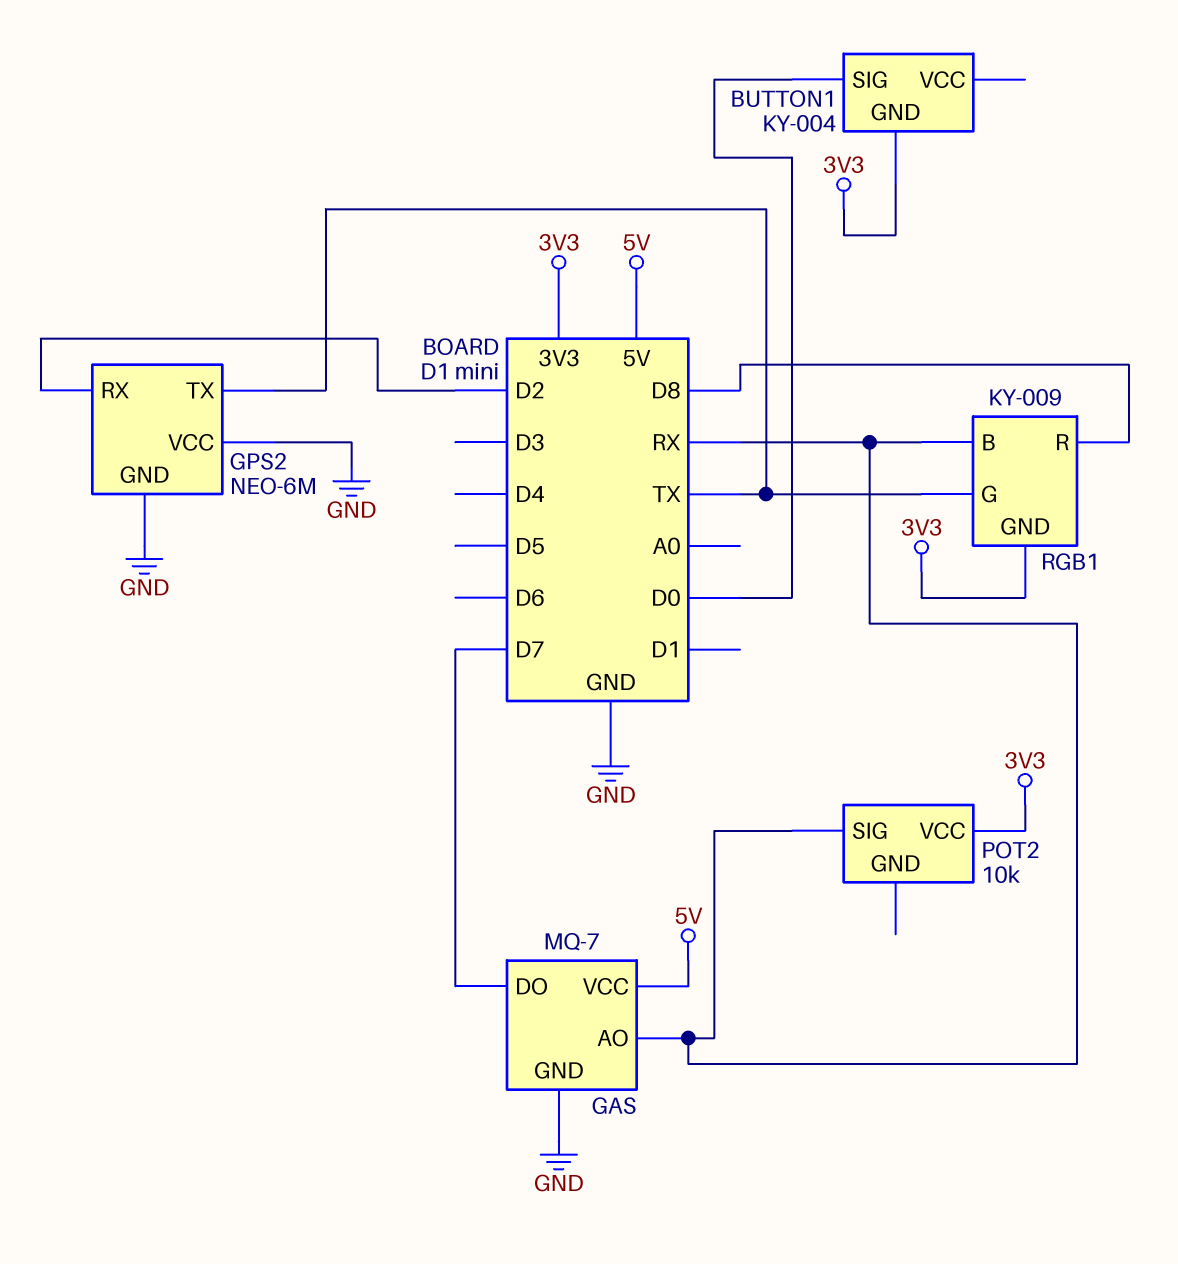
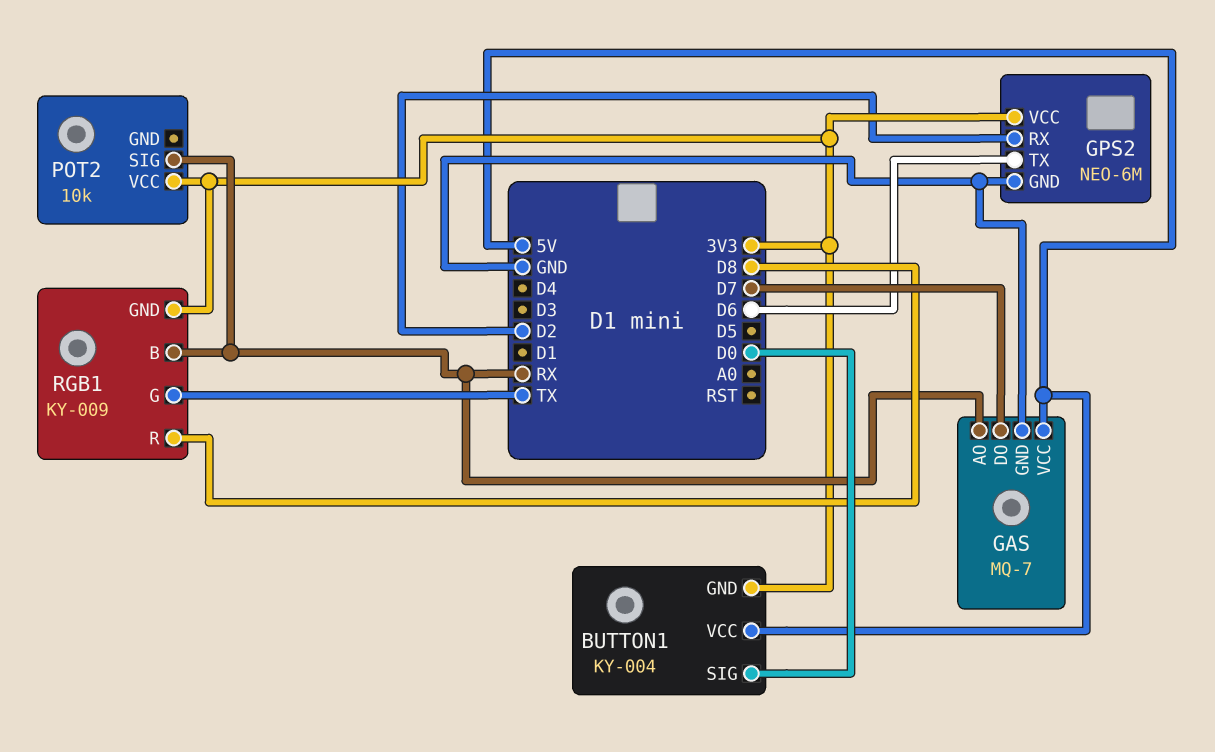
BUTTON1 pin VCC: none -> 5V
GPS2 pin TX: TX -> D6
GPS2 pin VCC: GND -> 3V3

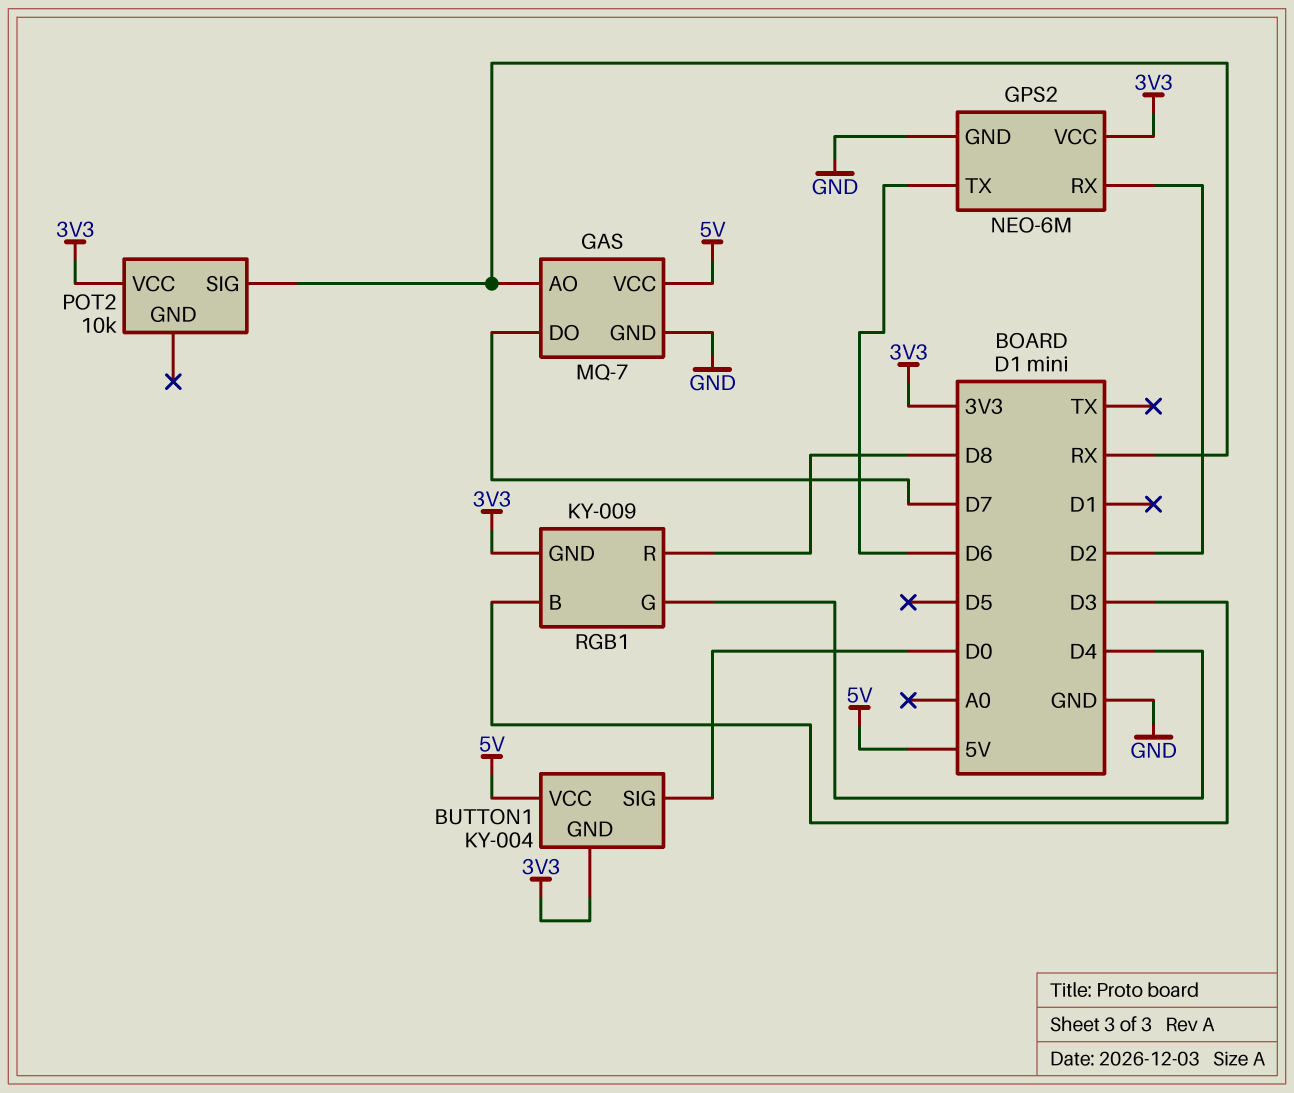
RGB1 pin B: RX -> D3
RGB1 pin G: TX -> D4

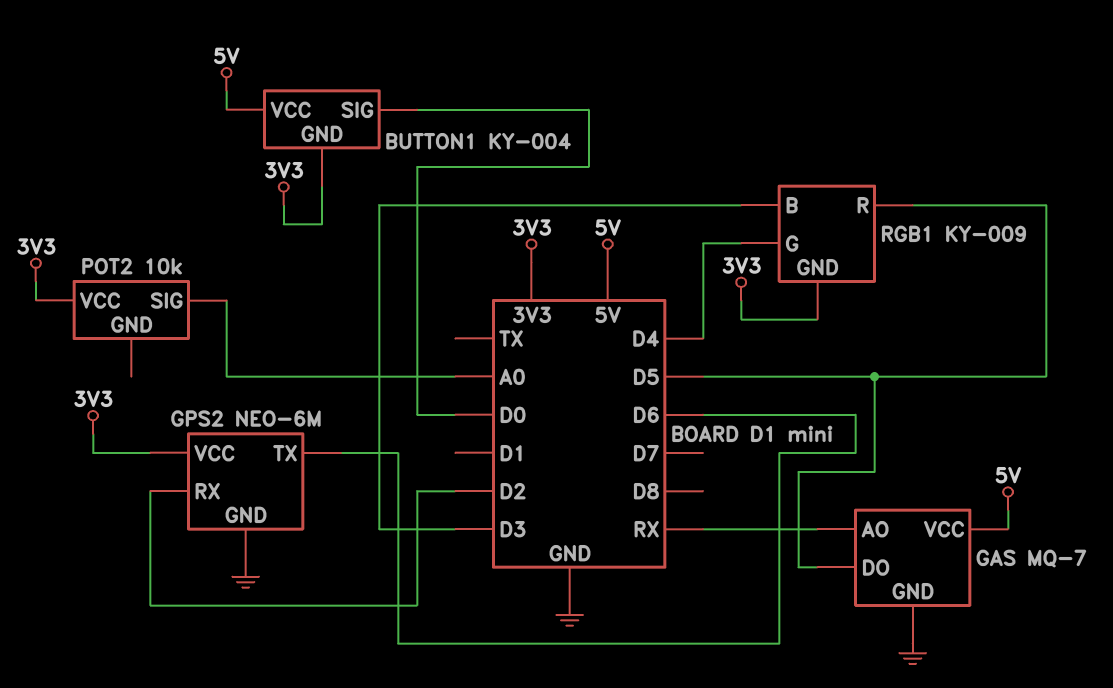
GAS pin DO: D7 -> D5
POT2 pin SIG: RX -> A0
RGB1 pin R: D8 -> D5

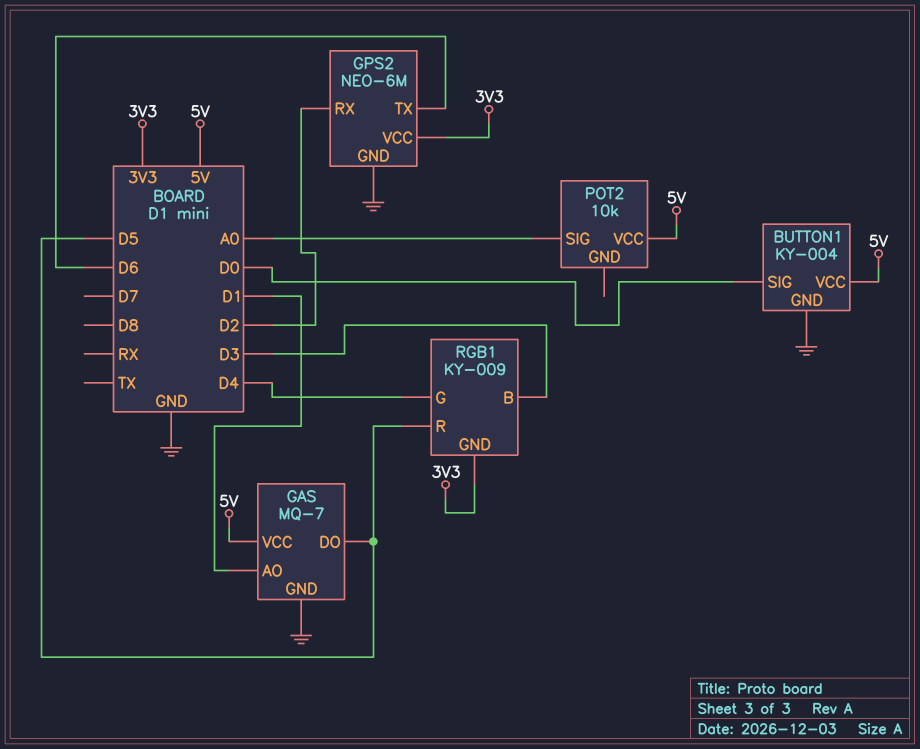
BUTTON1 pin GND: 3V3 -> GND
GAS pin AO: RX -> D1
POT2 pin VCC: 3V3 -> 5V

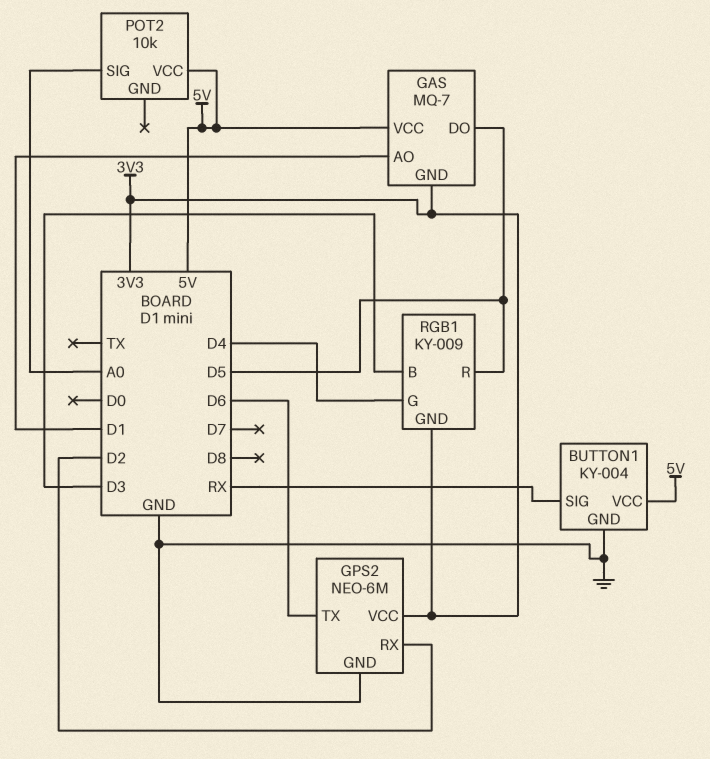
BUTTON1 pin SIG: D0 -> RX
GAS pin GND: GND -> 3V3

